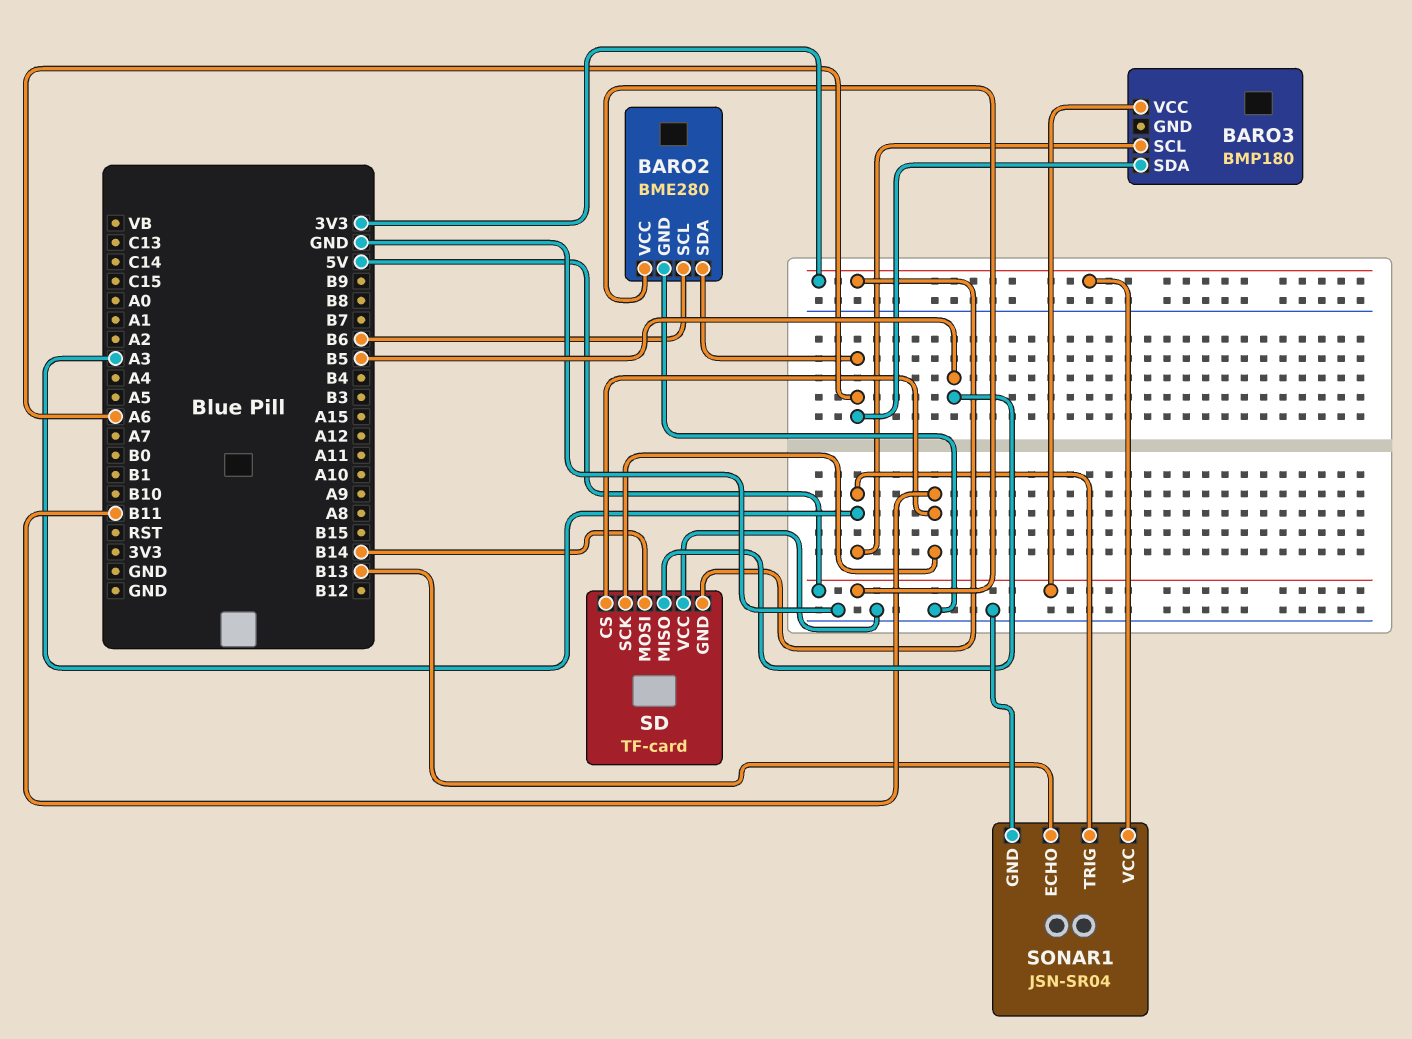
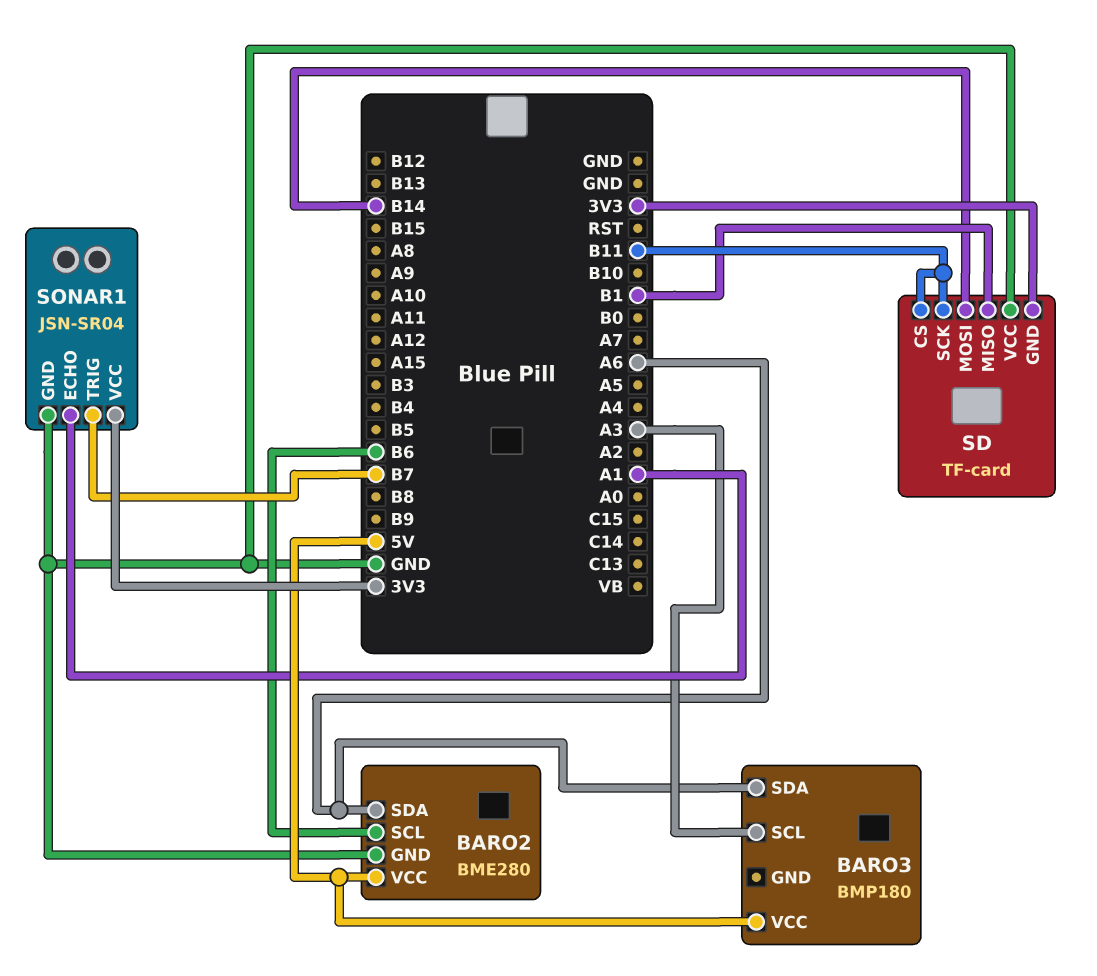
SD pin MISO: B5 -> B1
SONAR1 pin ECHO: B13 -> A1
SONAR1 pin TRIG: A3 -> B7

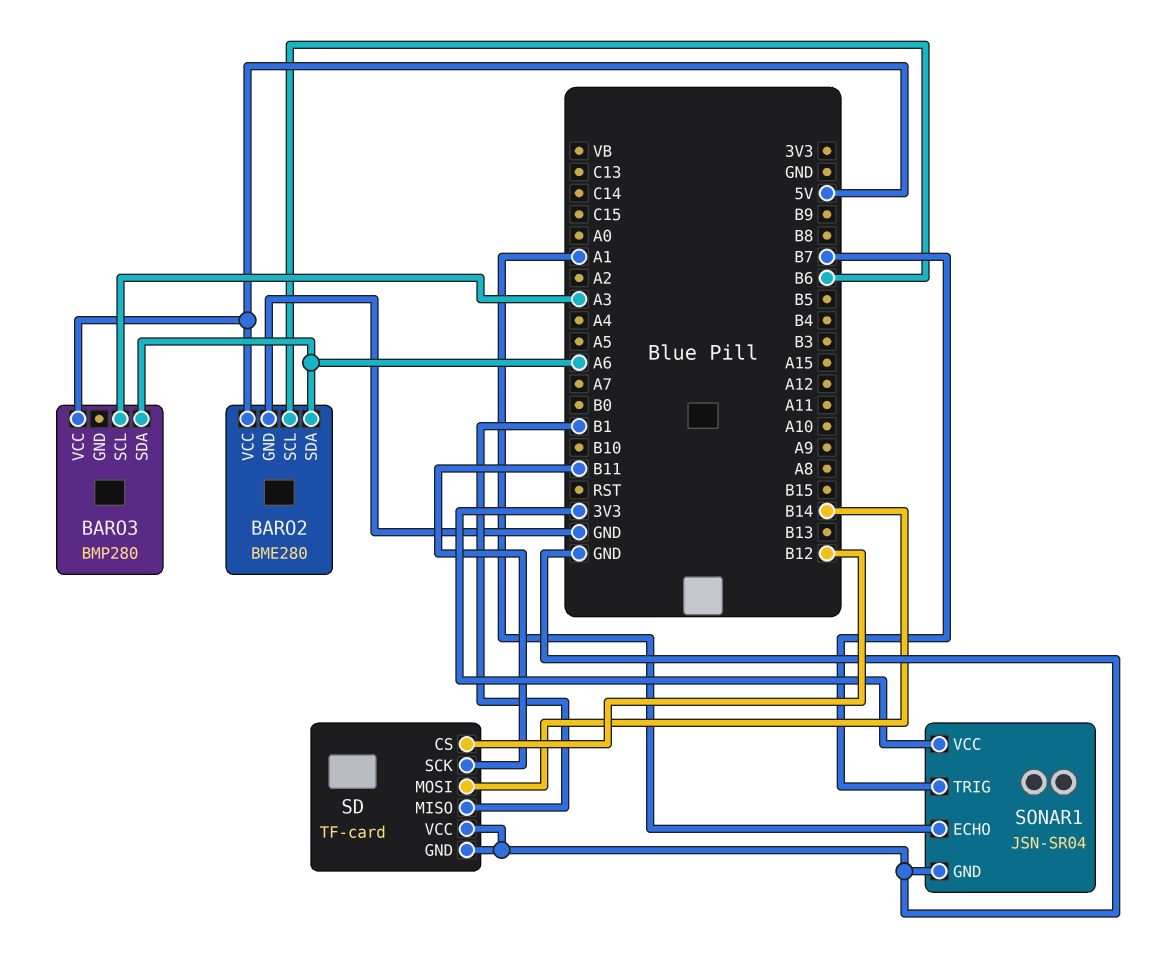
BARO3: BMP180 -> BMP280
SD pin CS: B11 -> B12
SD pin GND: 3V3 -> GND

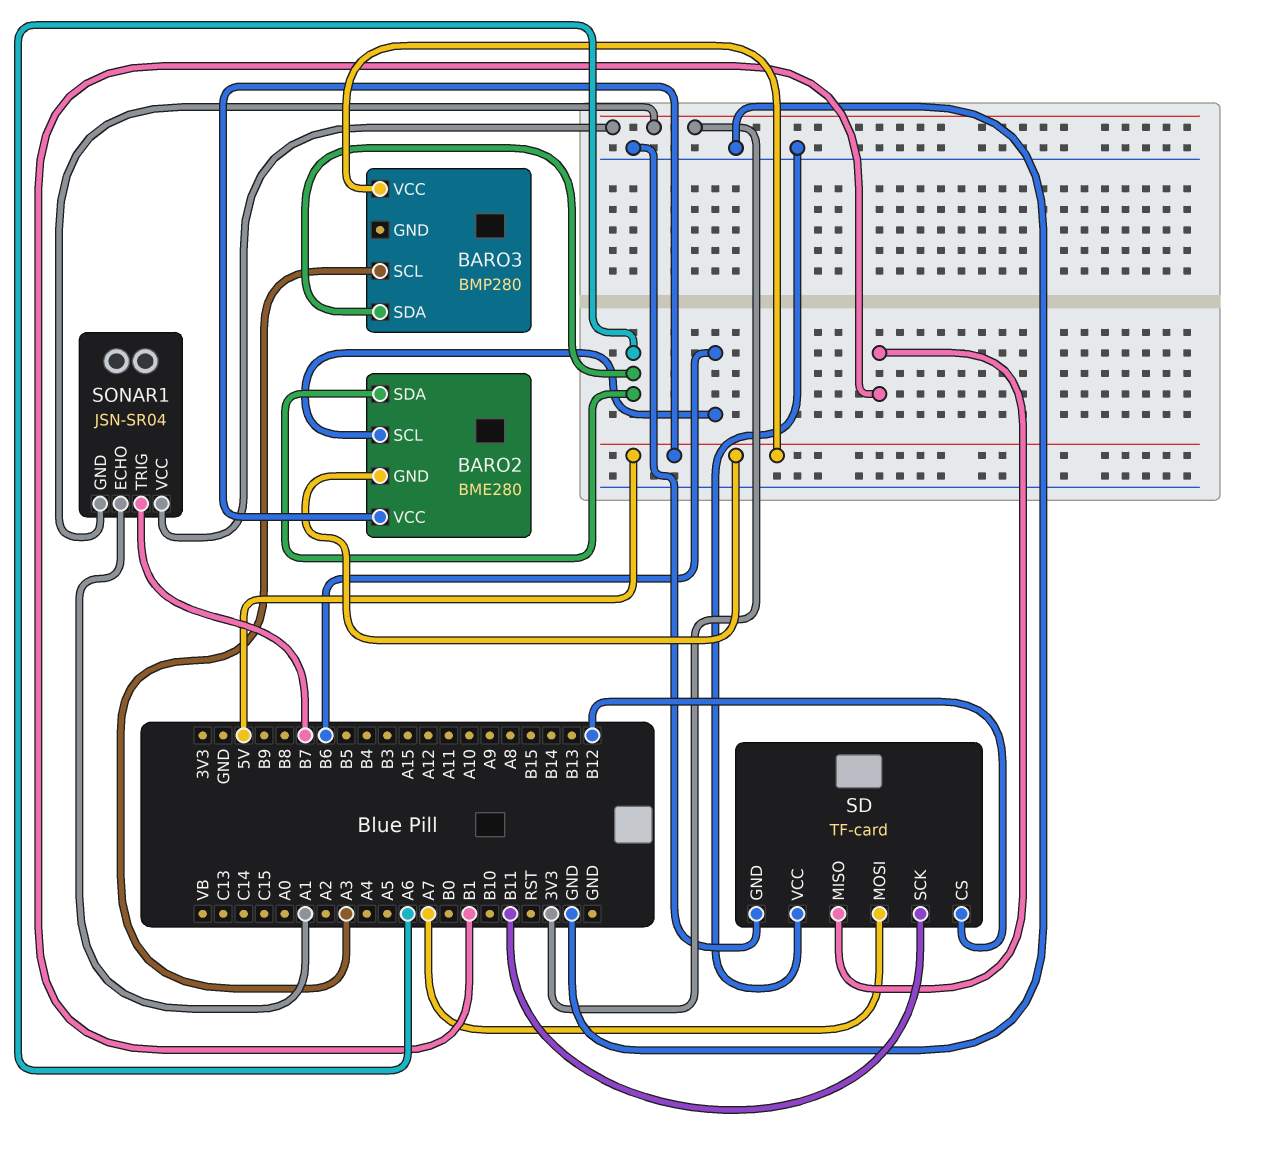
BARO2 pin GND: GND -> 5V
SD pin MOSI: B14 -> A7
SONAR1 pin GND: GND -> 3V3

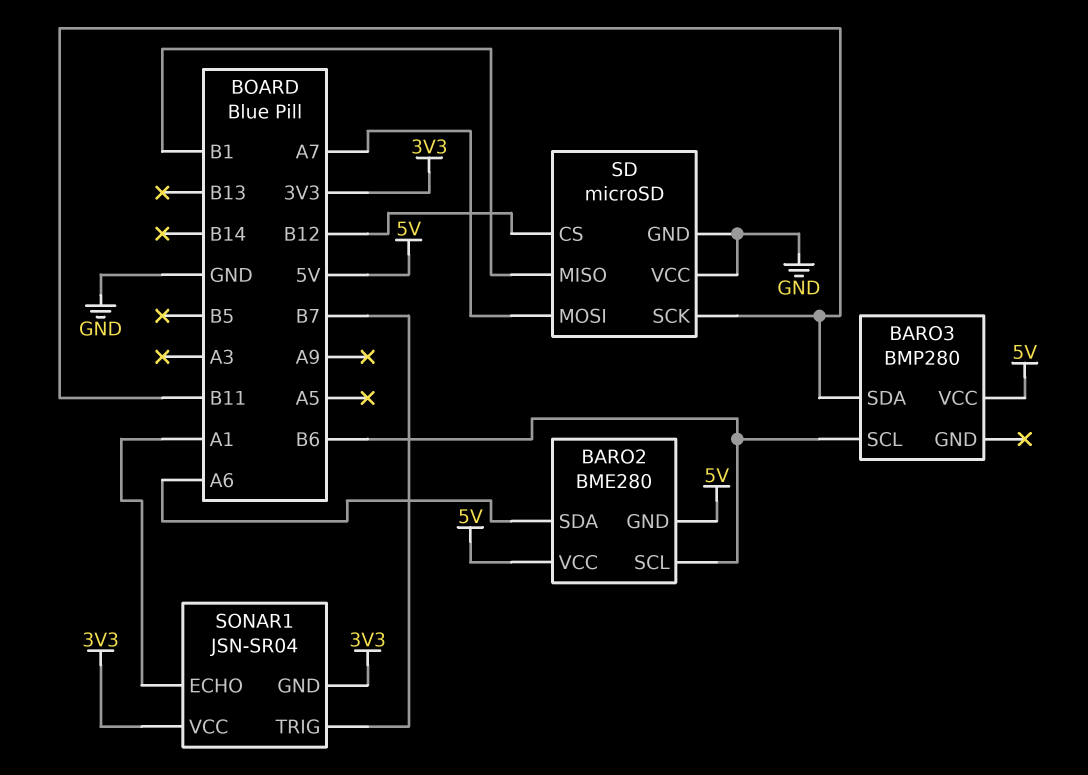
BARO3 pin SCL: A3 -> B6
BARO3 pin SDA: A6 -> B11
SD: TF-card -> microSD

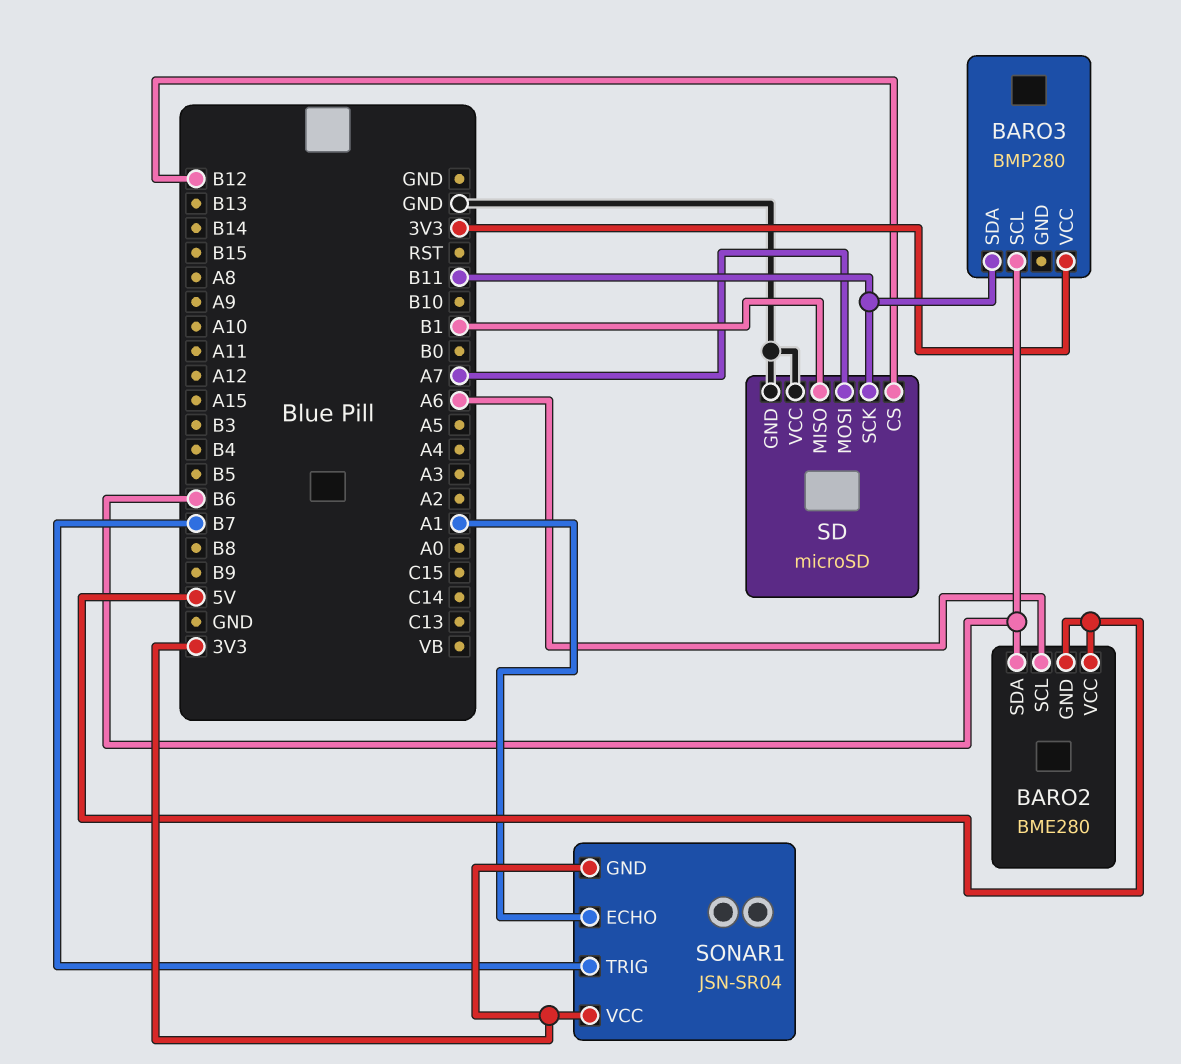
BARO2 pin SCL: B6 -> A6
BARO2 pin SDA: A6 -> B6
BARO3 pin VCC: 5V -> 3V3

